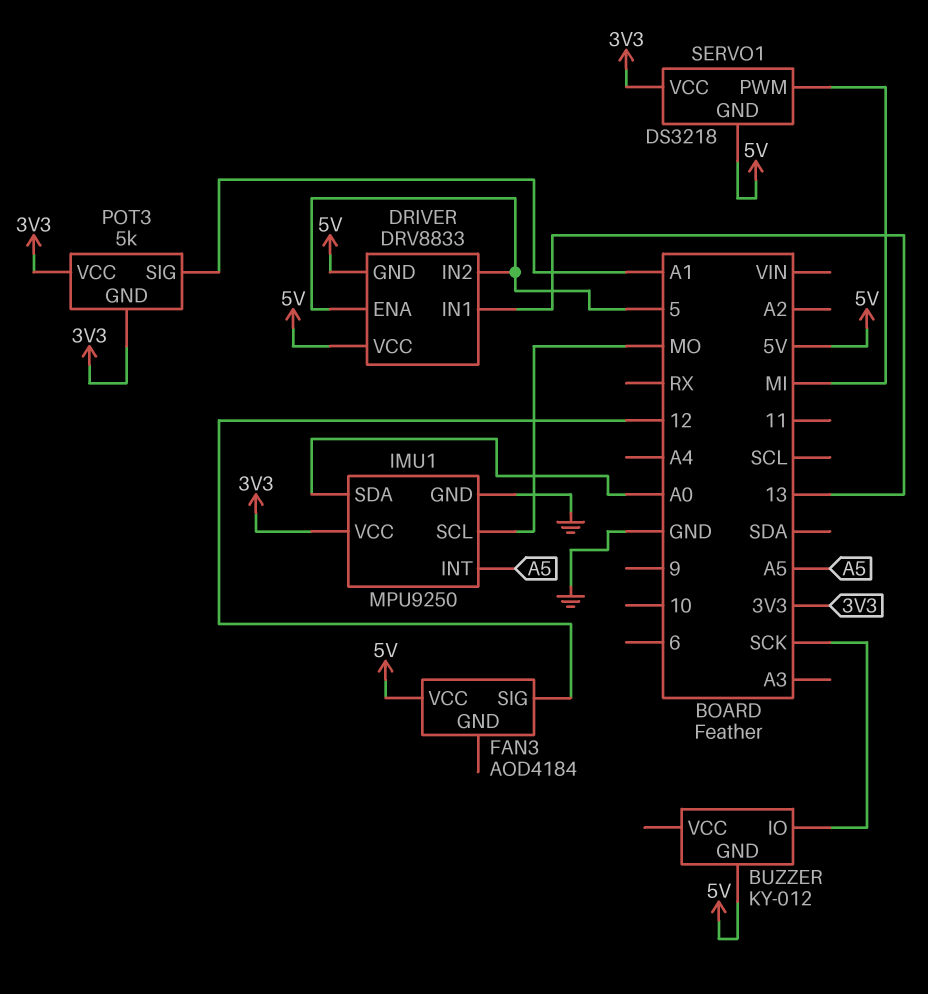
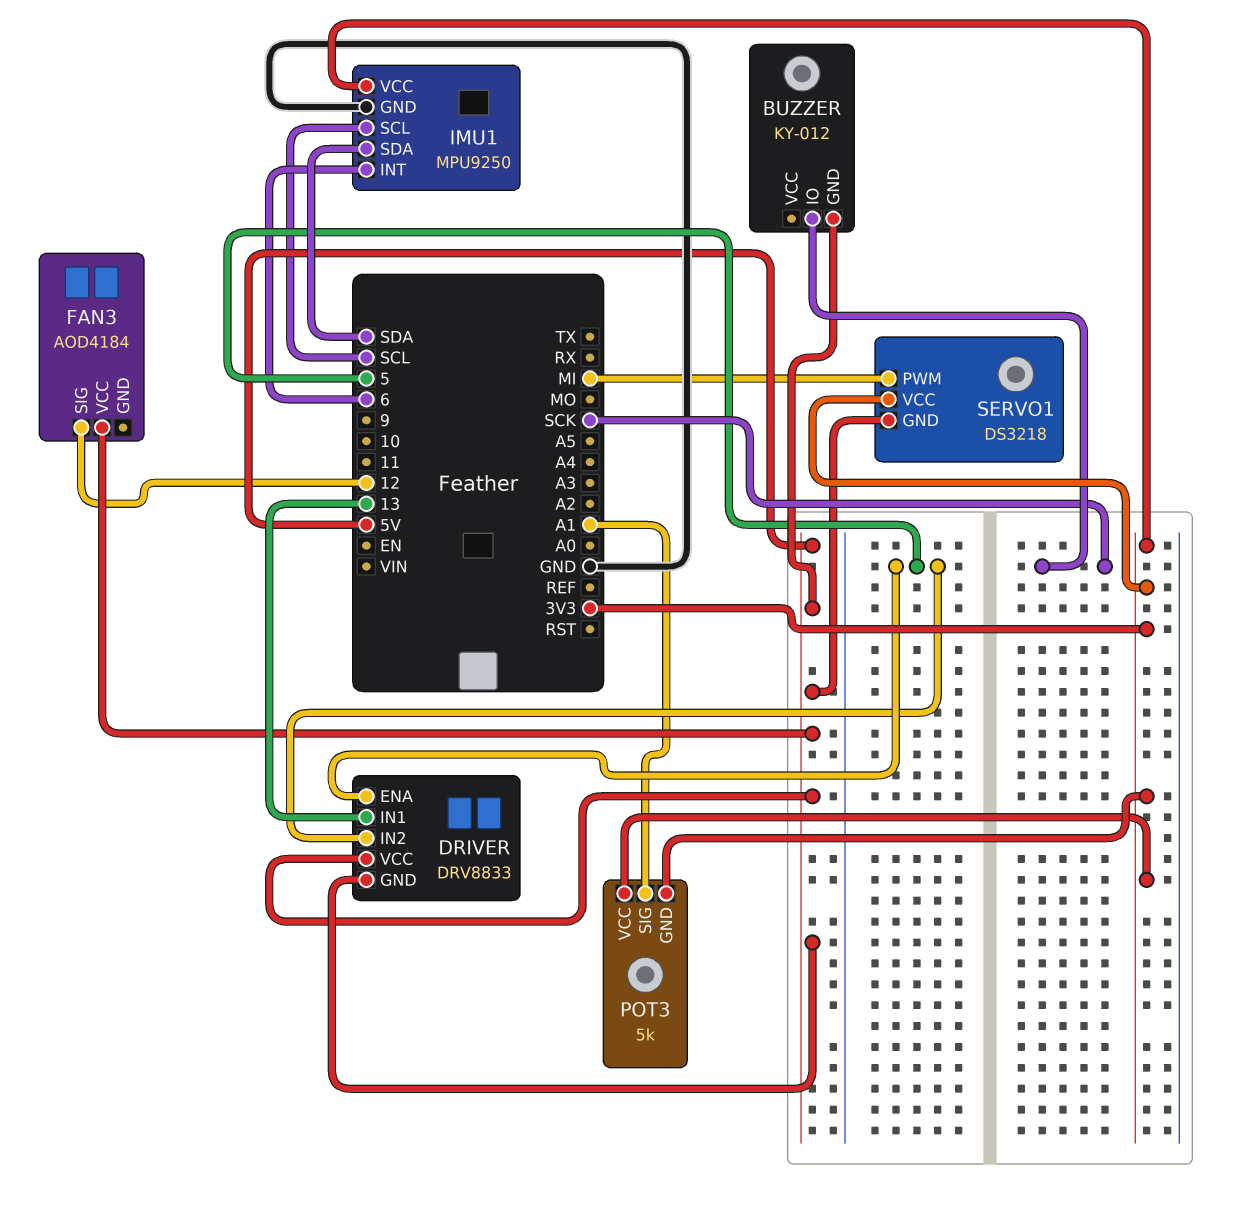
IMU1 pin INT: A5 -> 6
IMU1 pin SCL: MO -> SCL
IMU1 pin SDA: A0 -> SDA

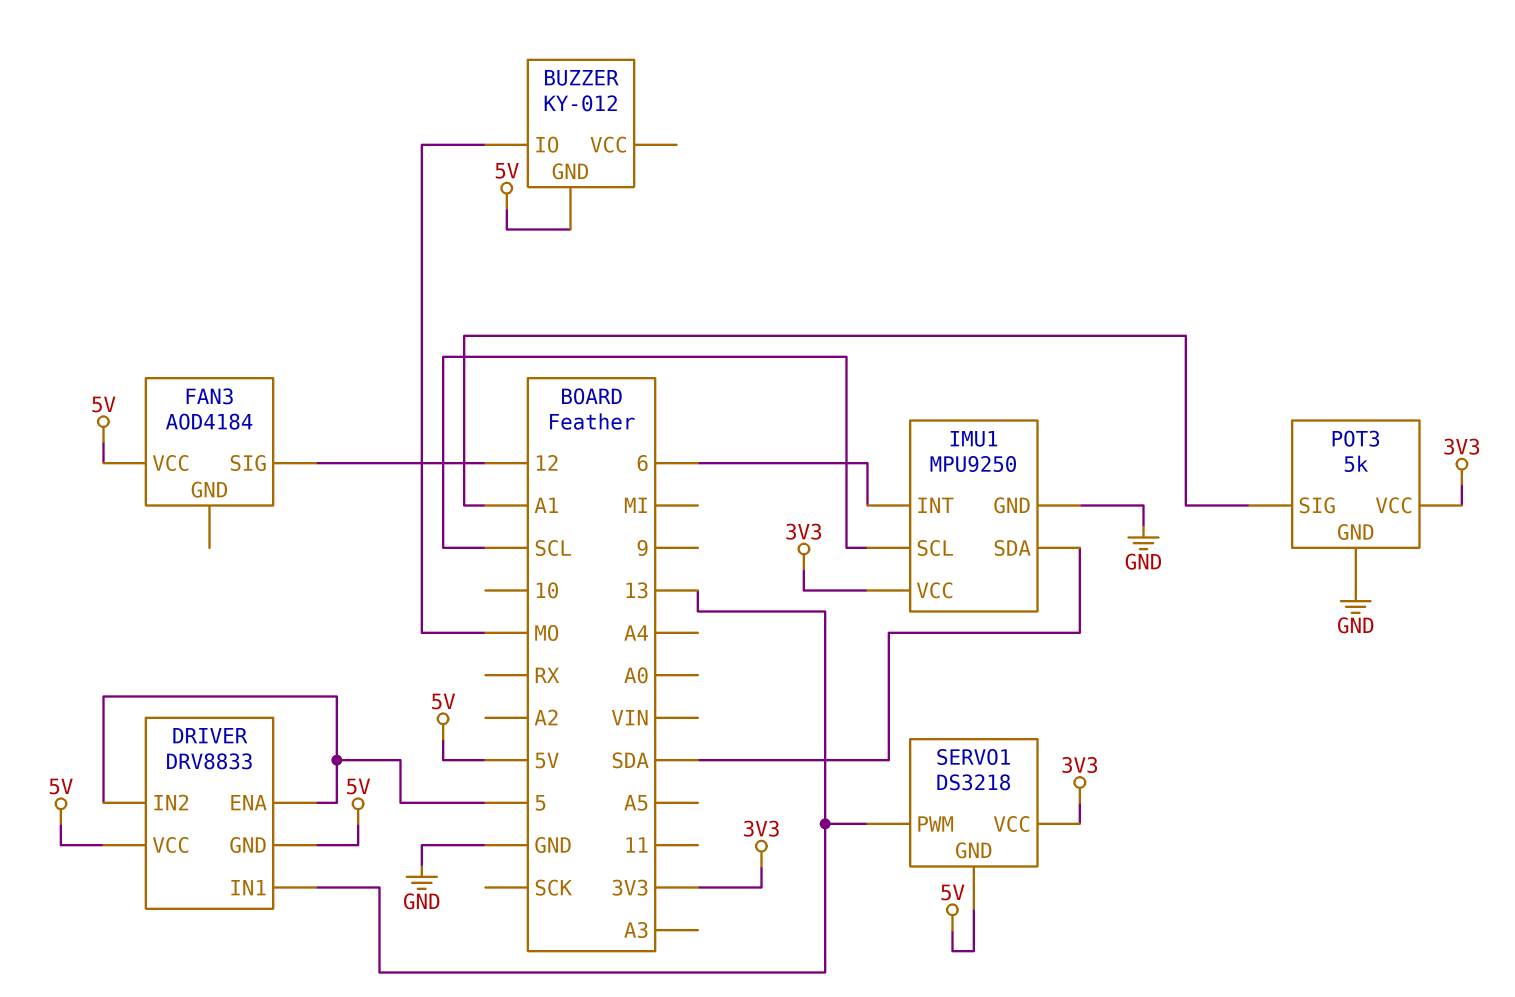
BUZZER pin IO: SCK -> MO
POT3 pin GND: 3V3 -> GND
SERVO1 pin PWM: MI -> 13

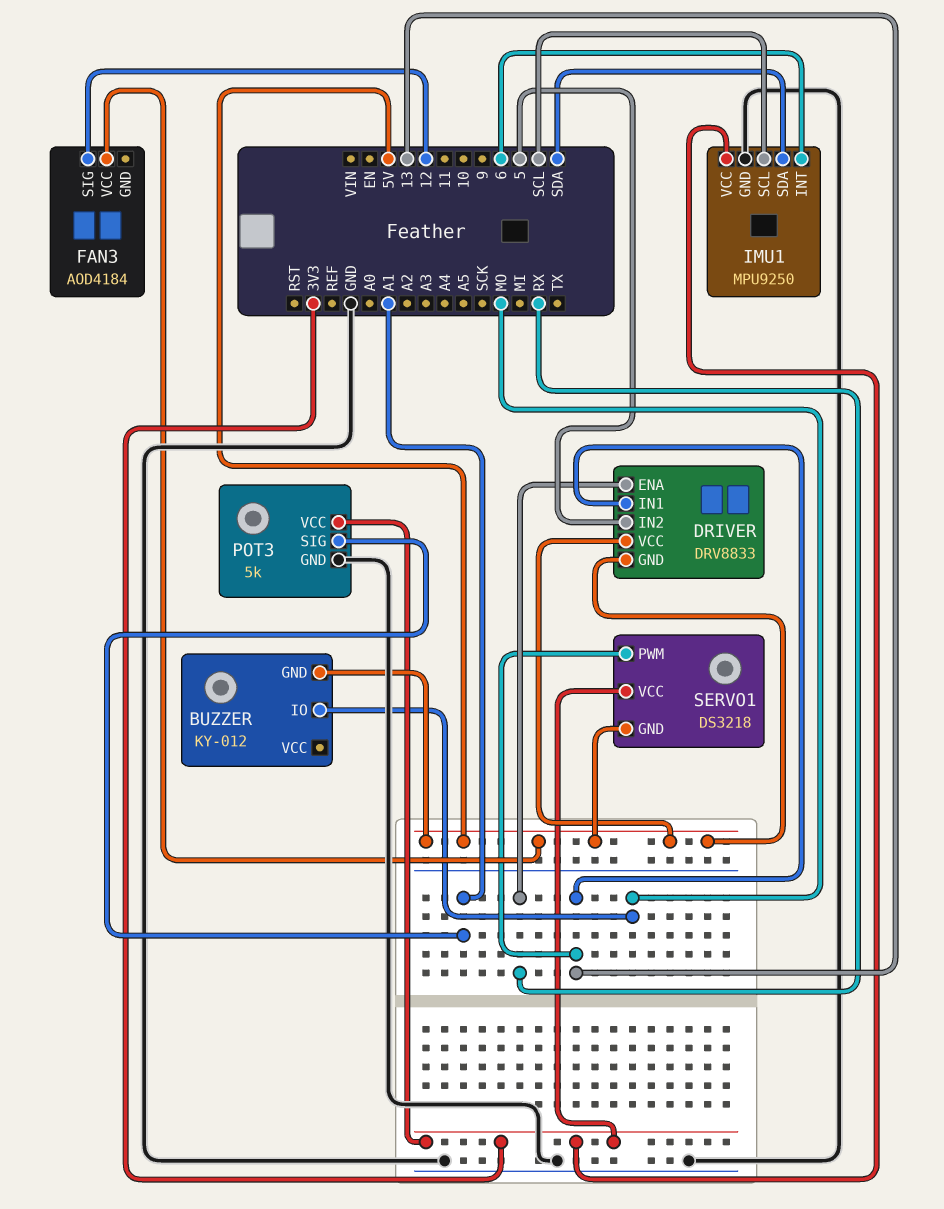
DRIVER pin ENA: 5 -> RX

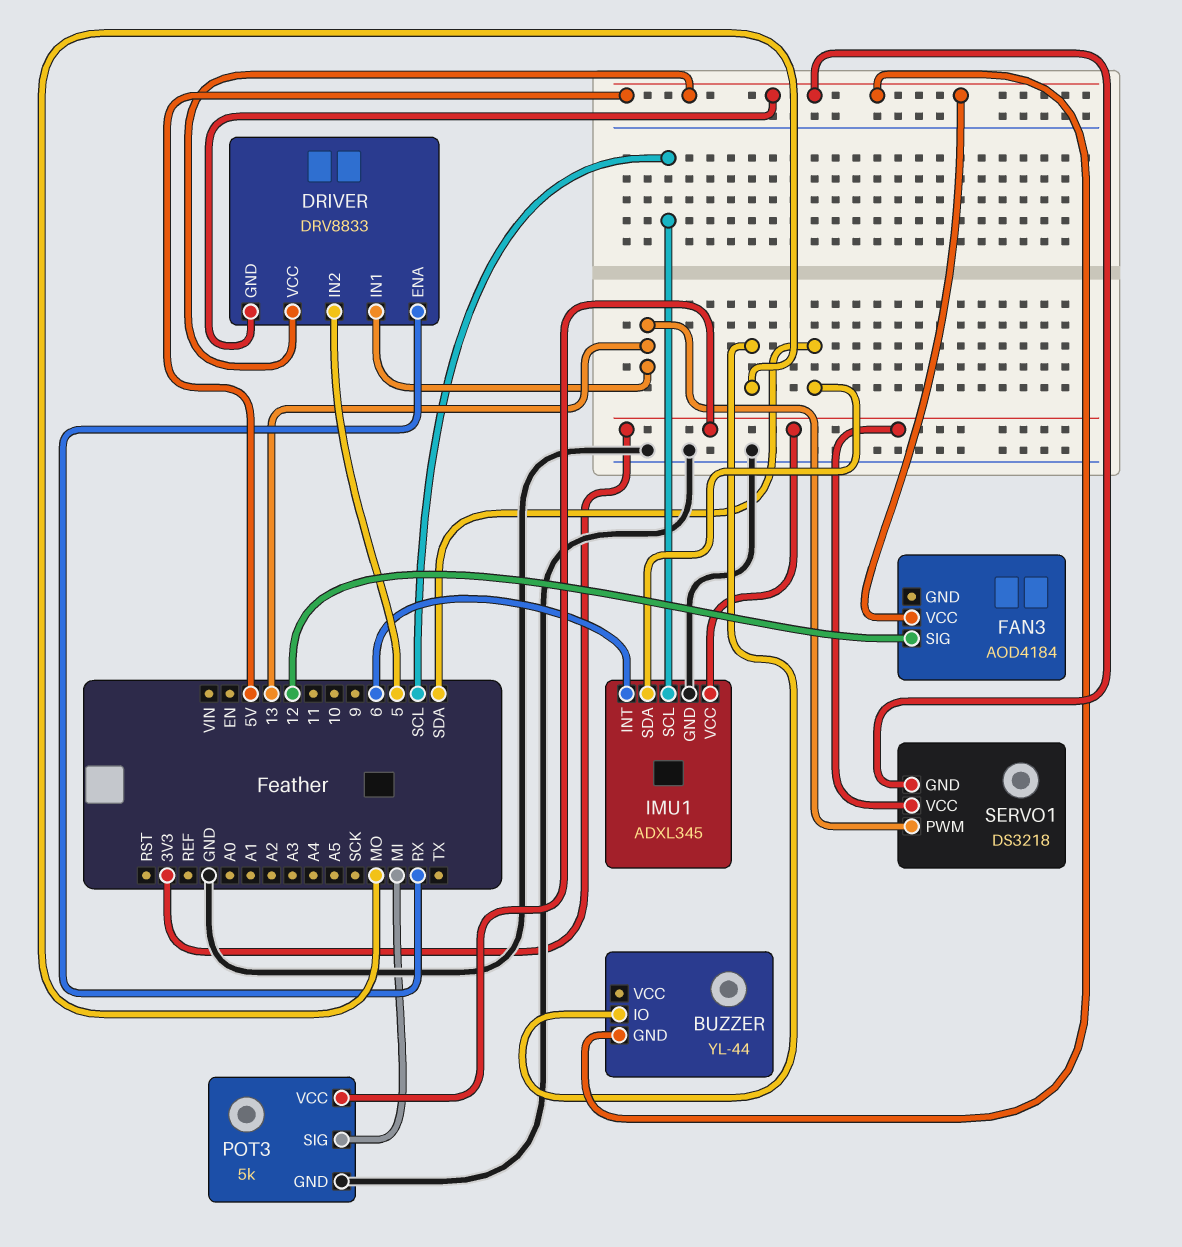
BUZZER: KY-012 -> YL-44
IMU1: MPU9250 -> ADXL345
POT3 pin SIG: A1 -> MI

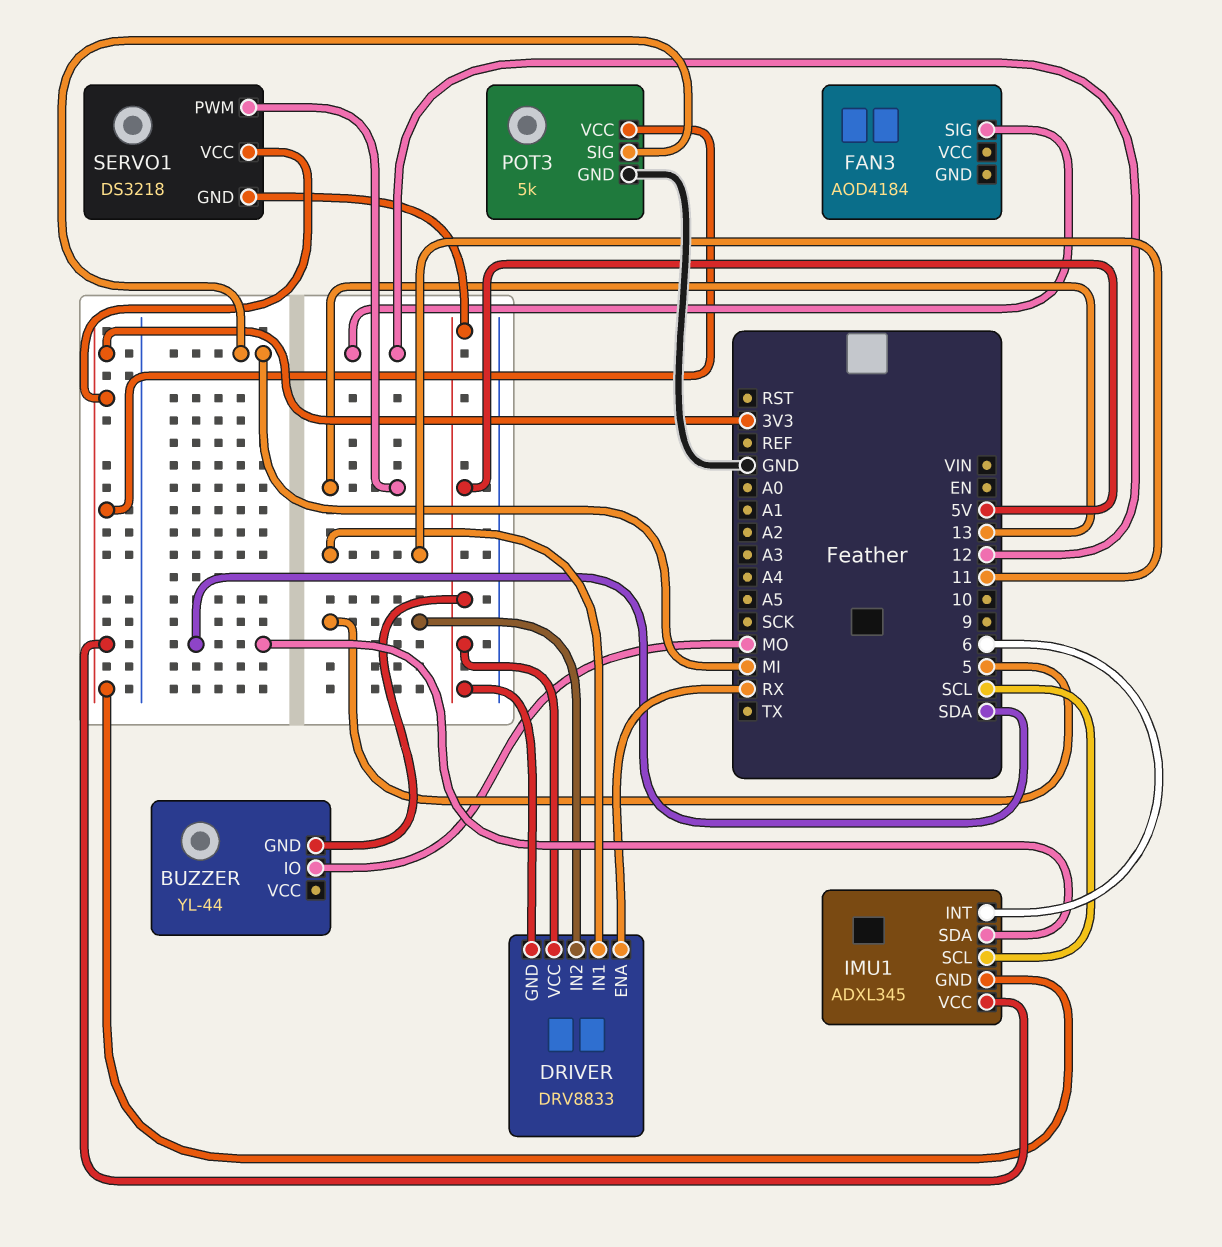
DRIVER pin IN1: 13 -> 11
FAN3 pin VCC: 5V -> none
IMU1 pin GND: GND -> 3V3

